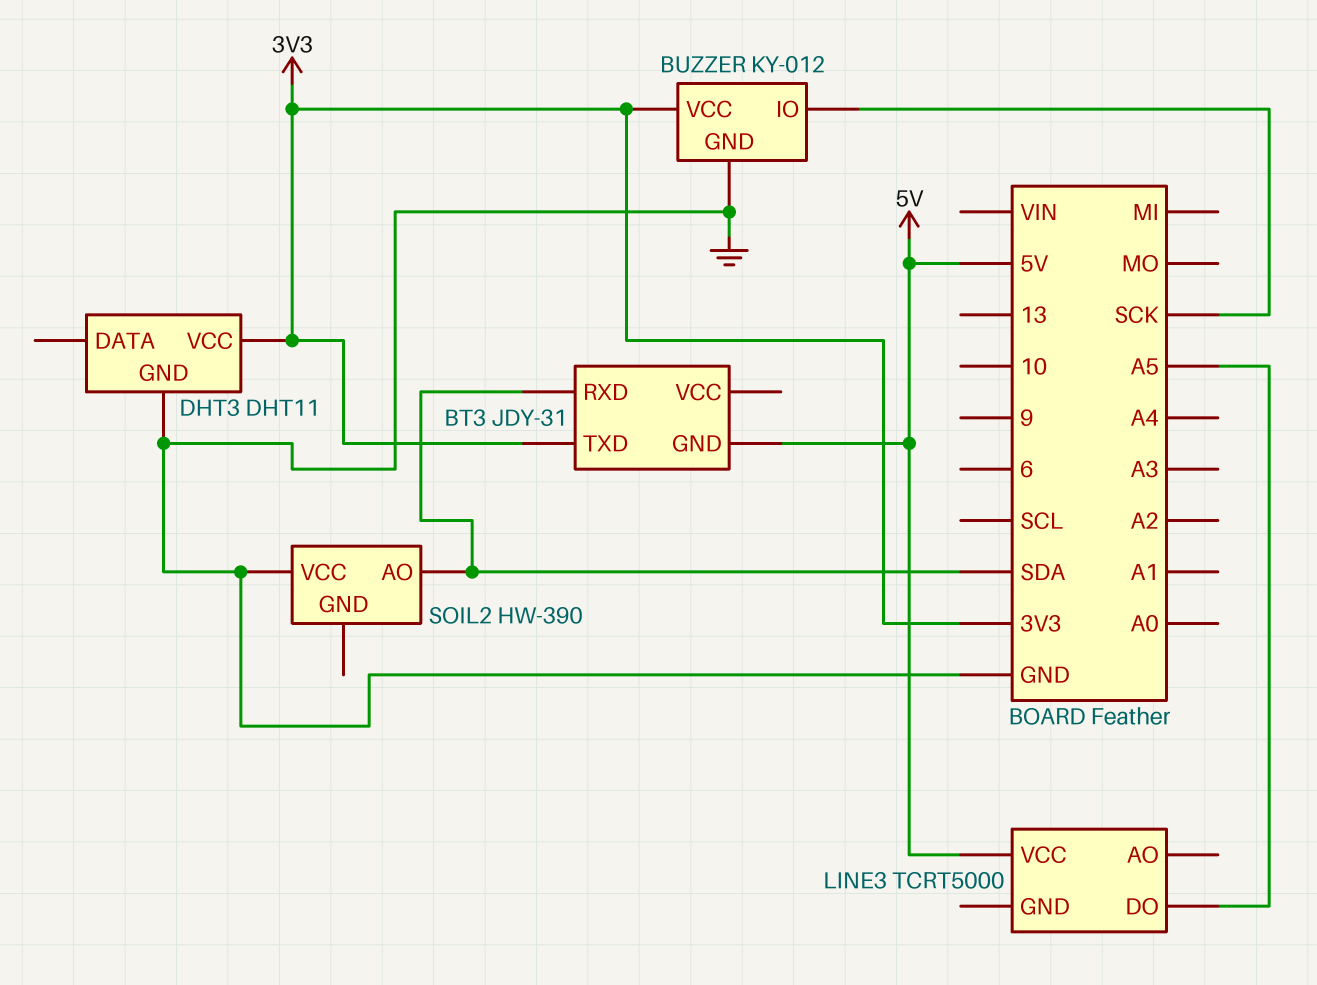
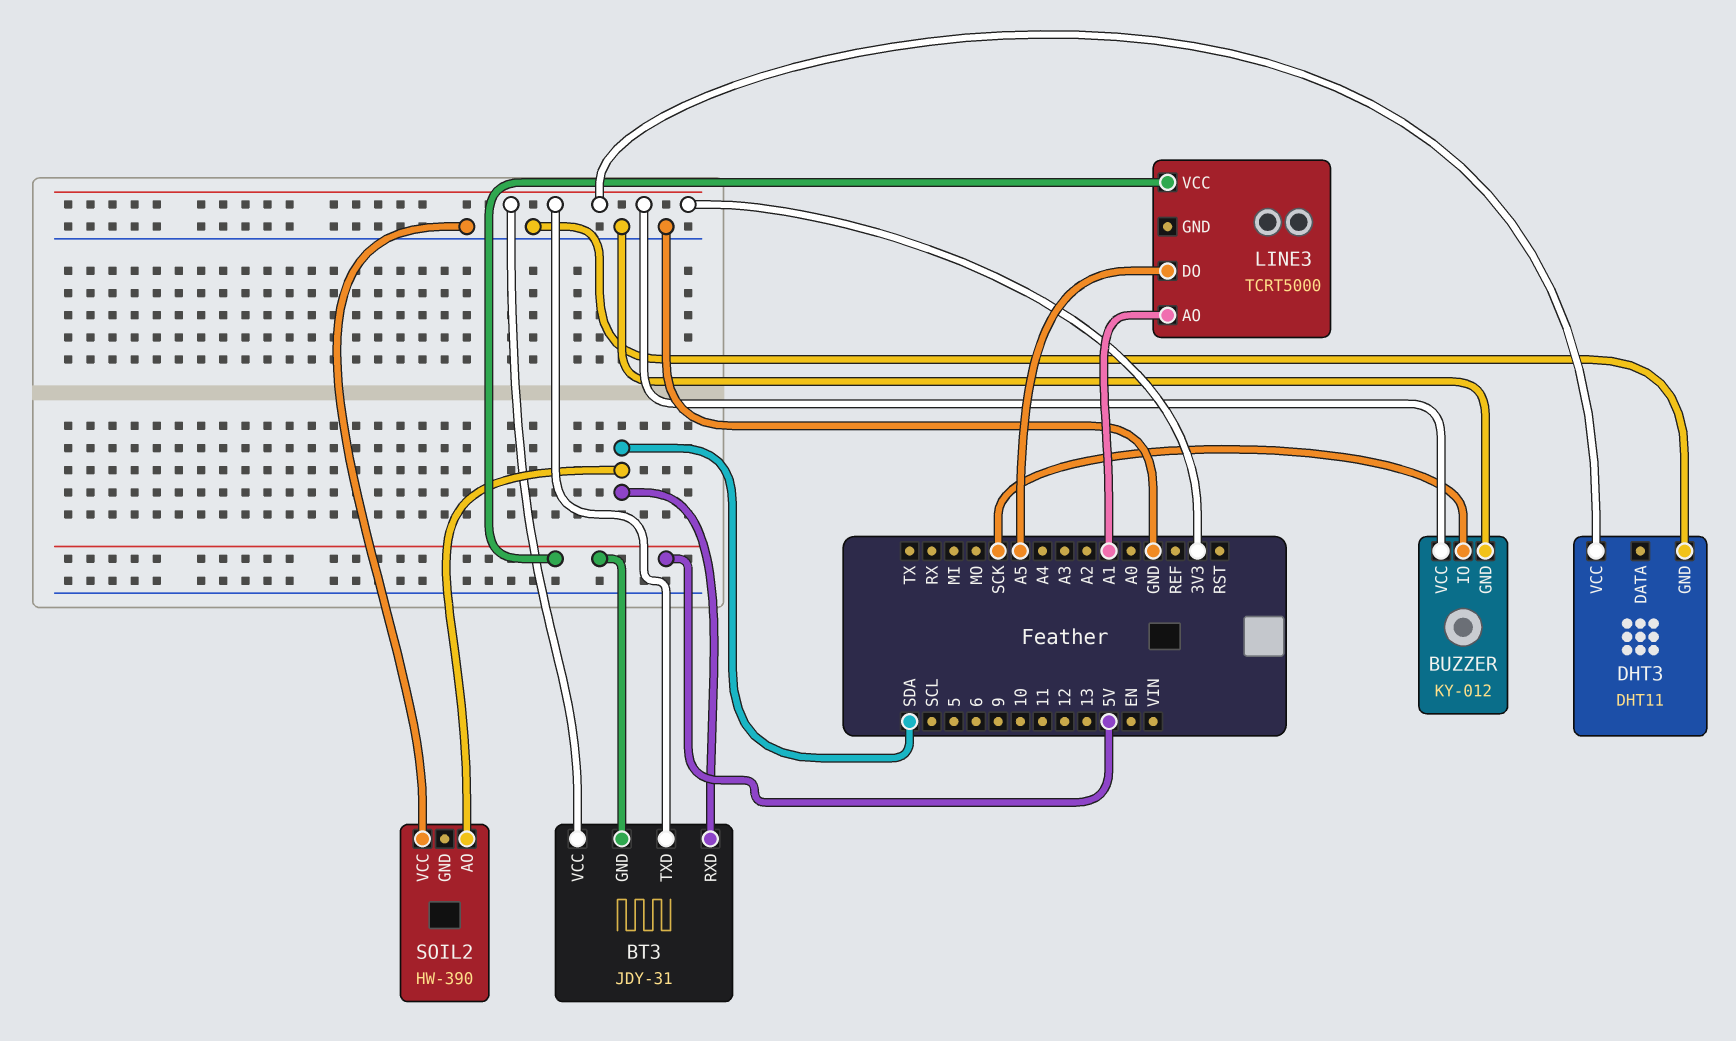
BT3 pin VCC: none -> 3V3
LINE3 pin AO: none -> A1

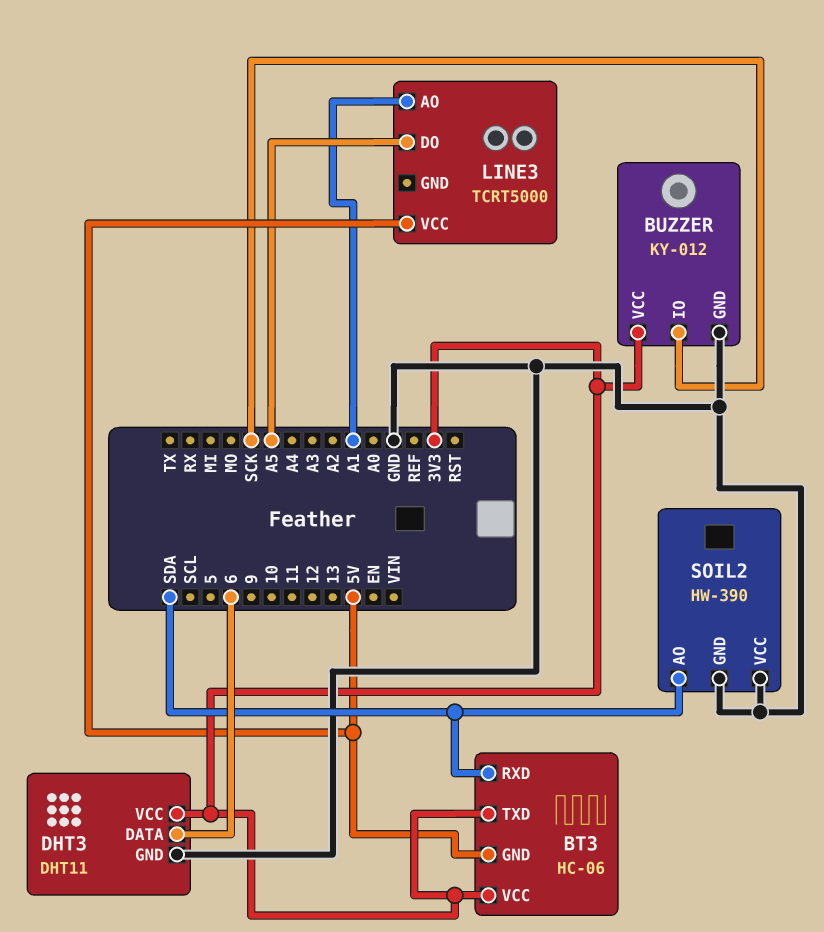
BT3: JDY-31 -> HC-06
DHT3 pin DATA: none -> 6
SOIL2 pin GND: none -> GND

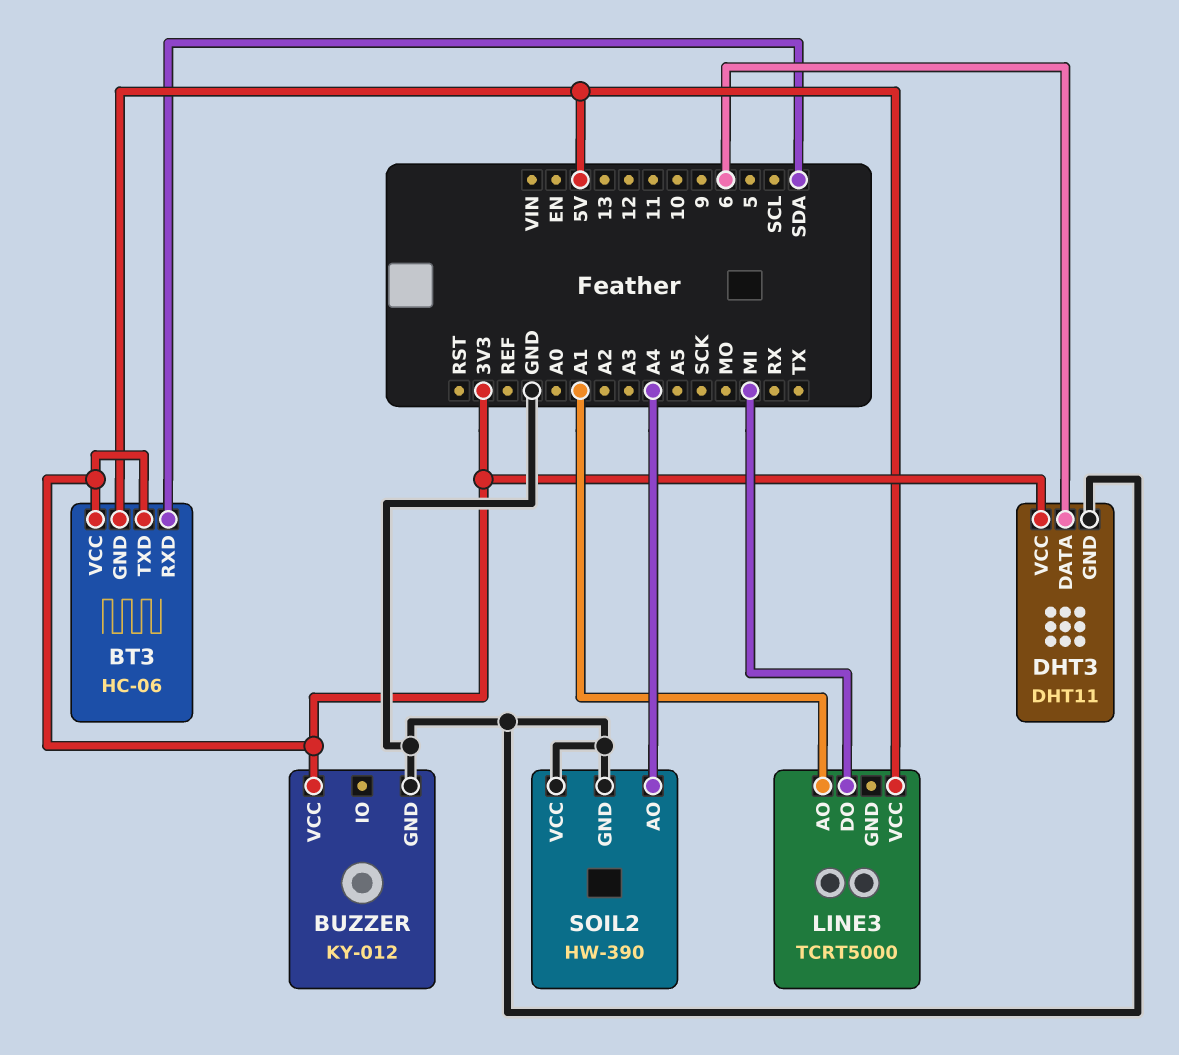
BUZZER pin IO: SCK -> none
LINE3 pin DO: A5 -> MI
SOIL2 pin AO: SDA -> A4

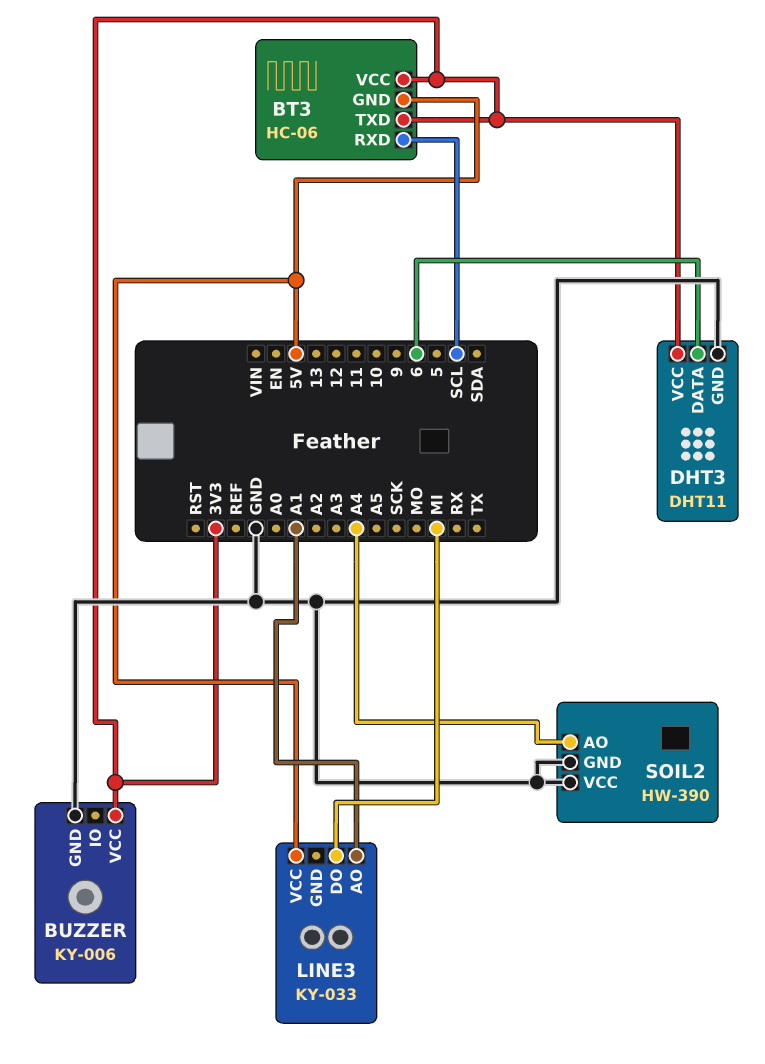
BT3 pin RXD: SDA -> SCL
BUZZER: KY-012 -> KY-006
LINE3: TCRT5000 -> KY-033

